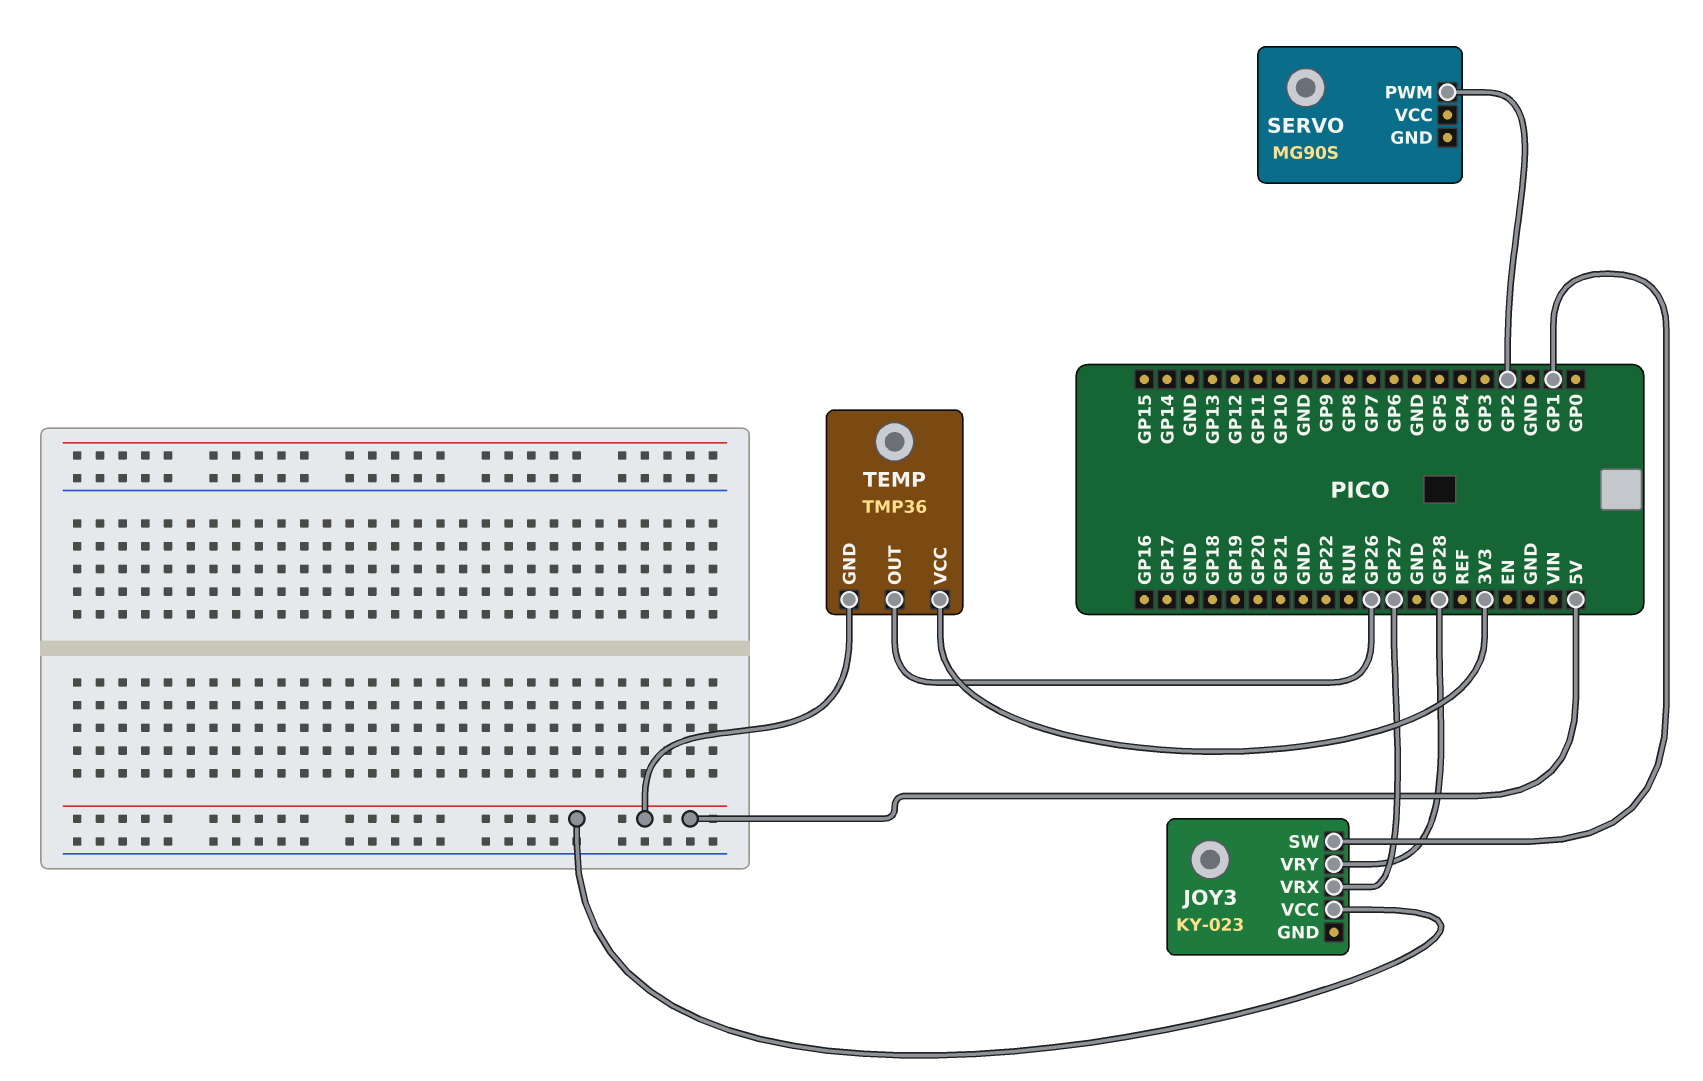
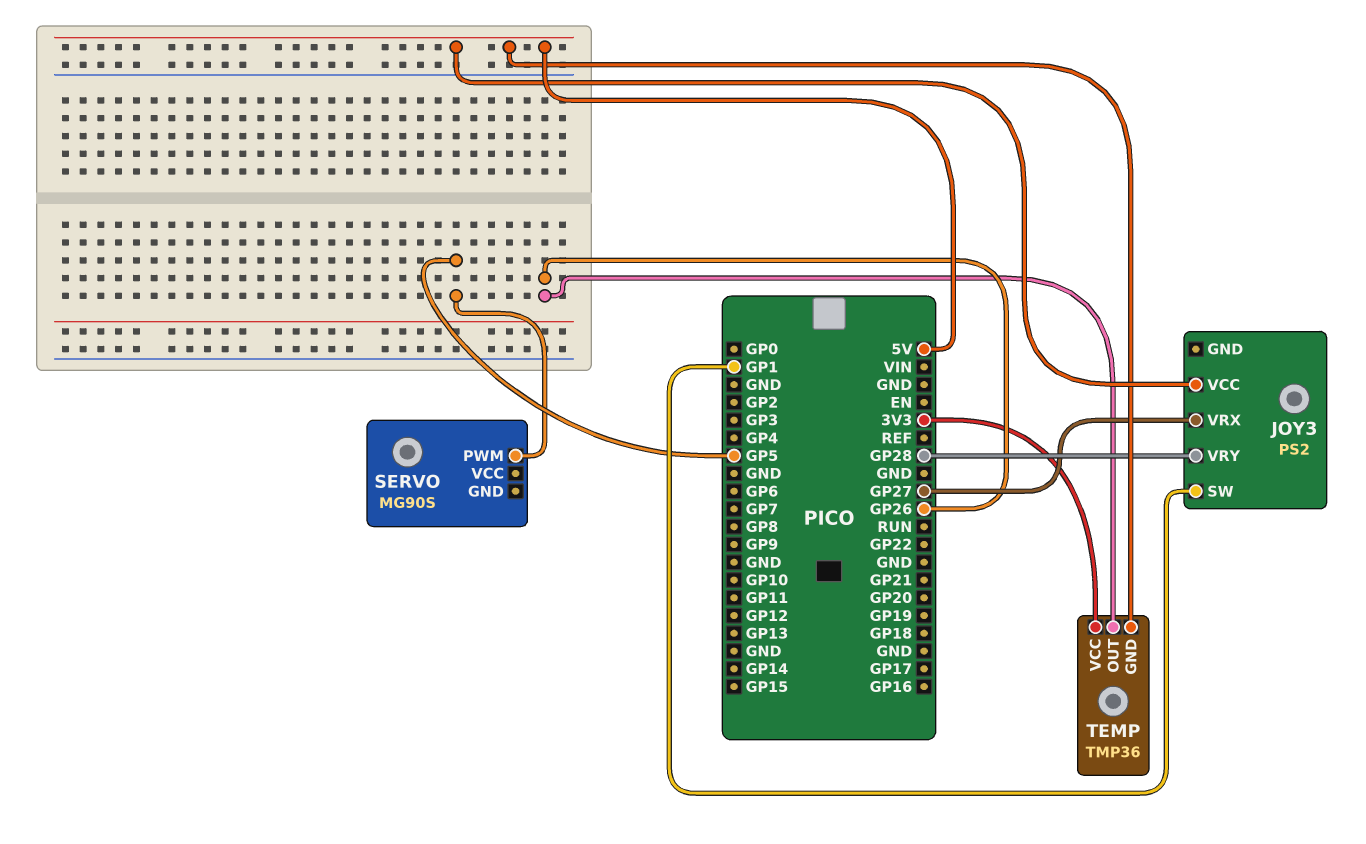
JOY3: KY-023 -> PS2
SERVO pin PWM: GP2 -> GP5

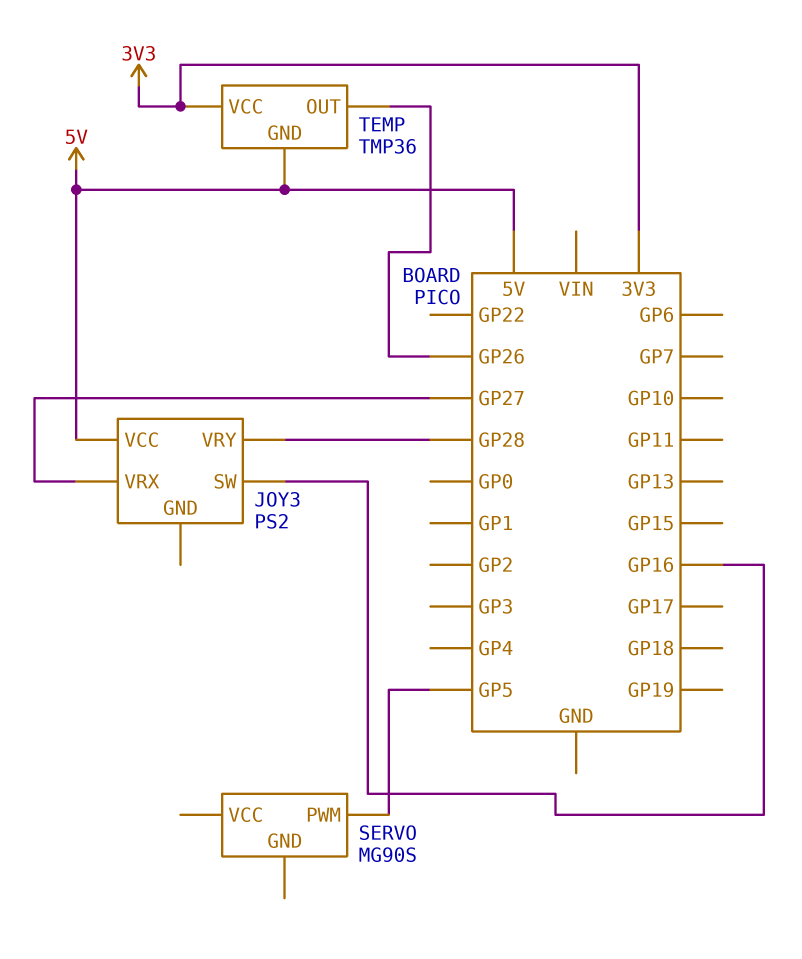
JOY3 pin SW: GP1 -> GP16

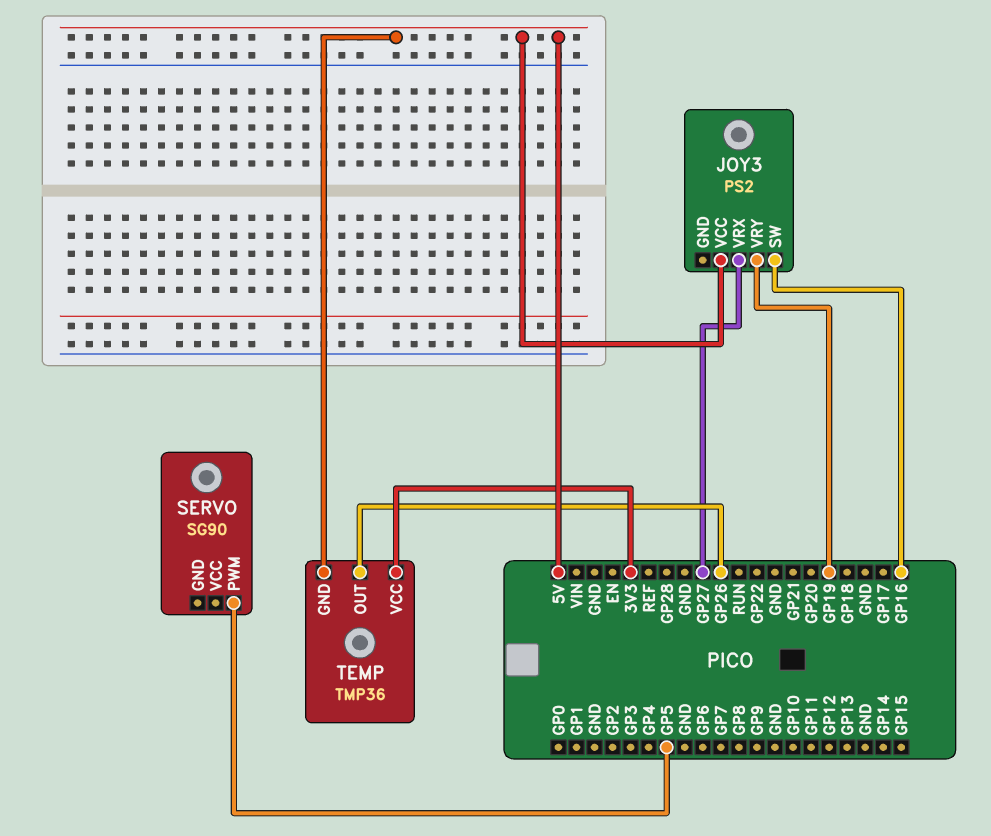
JOY3 pin VRY: GP28 -> GP19
SERVO: MG90S -> SG90

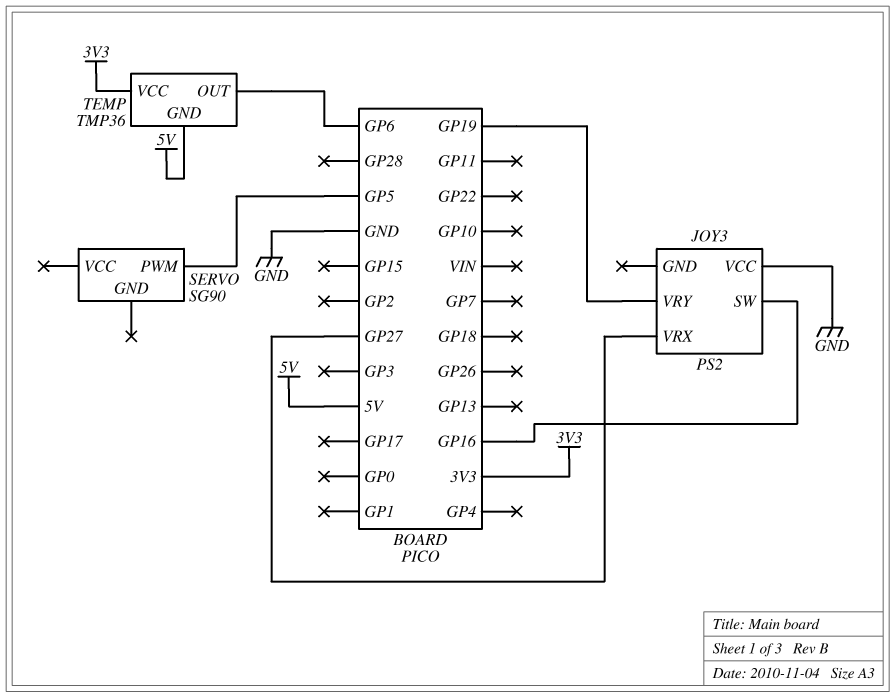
JOY3 pin VCC: 5V -> GND
TEMP pin OUT: GP26 -> GP6

